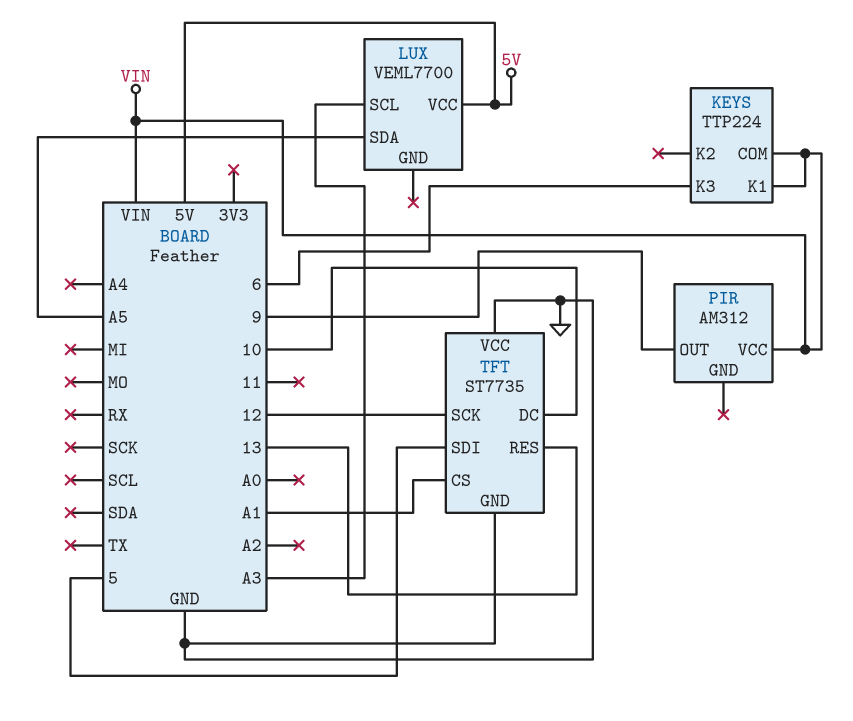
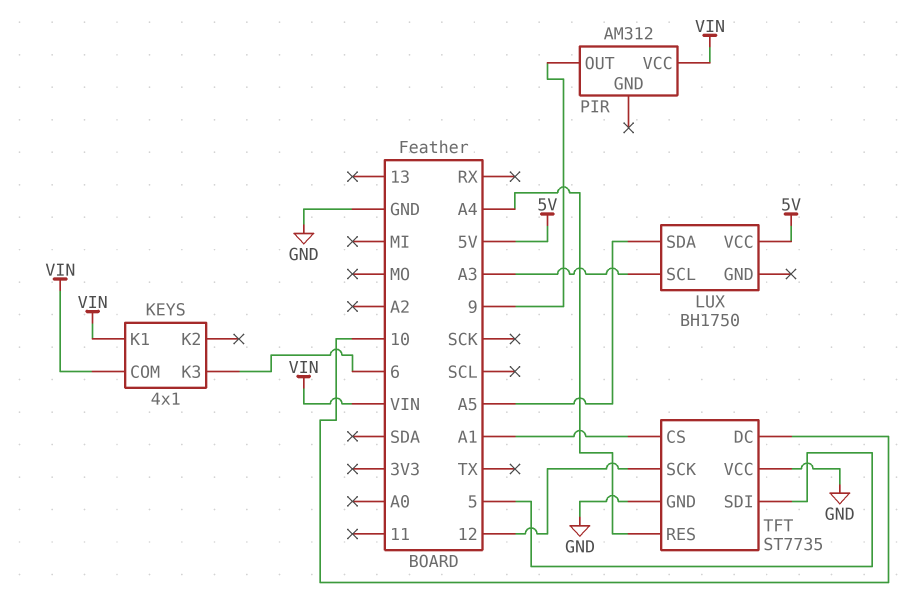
KEYS: TTP224 -> 4x1
LUX: VEML7700 -> BH1750
TFT pin RES: 13 -> A4

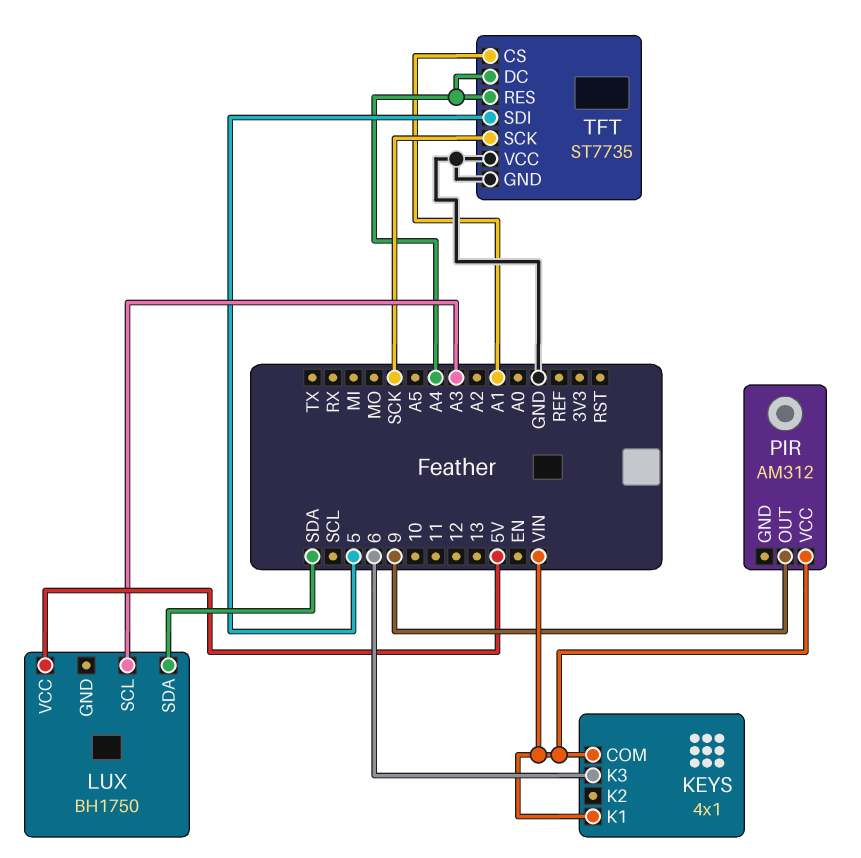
LUX pin SDA: A5 -> SDA
TFT pin DC: 10 -> A4
TFT pin SCK: 12 -> SCK

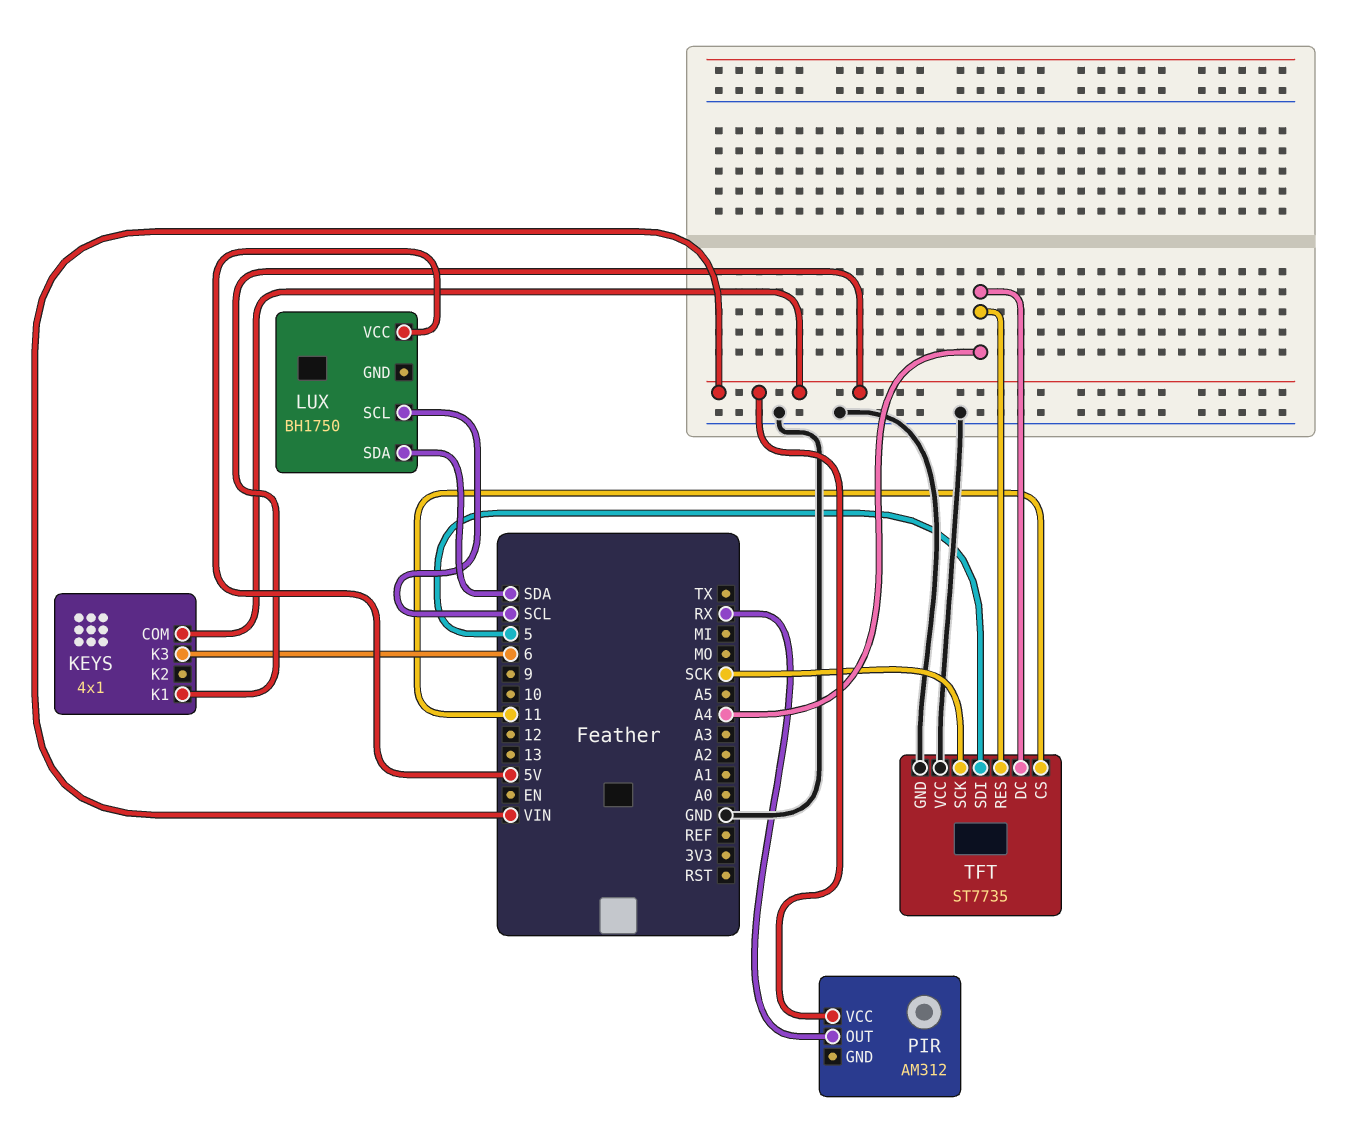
LUX pin SCL: A3 -> SCL
PIR pin OUT: 9 -> RX
TFT pin CS: A1 -> 11

